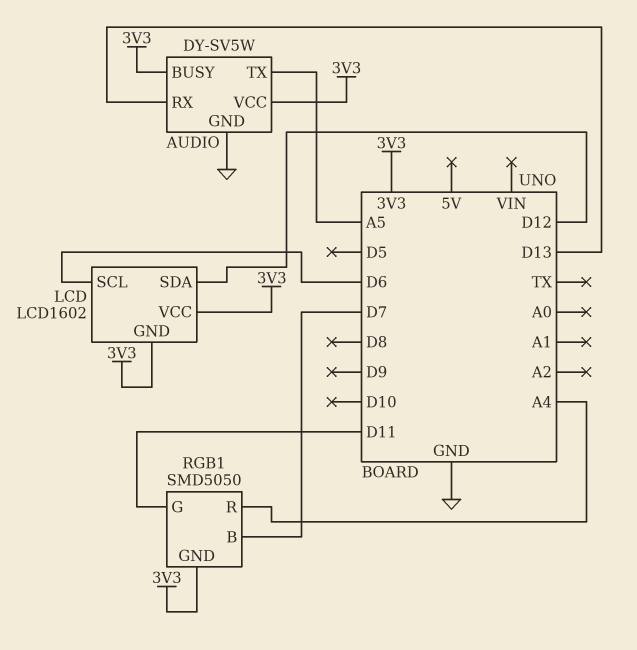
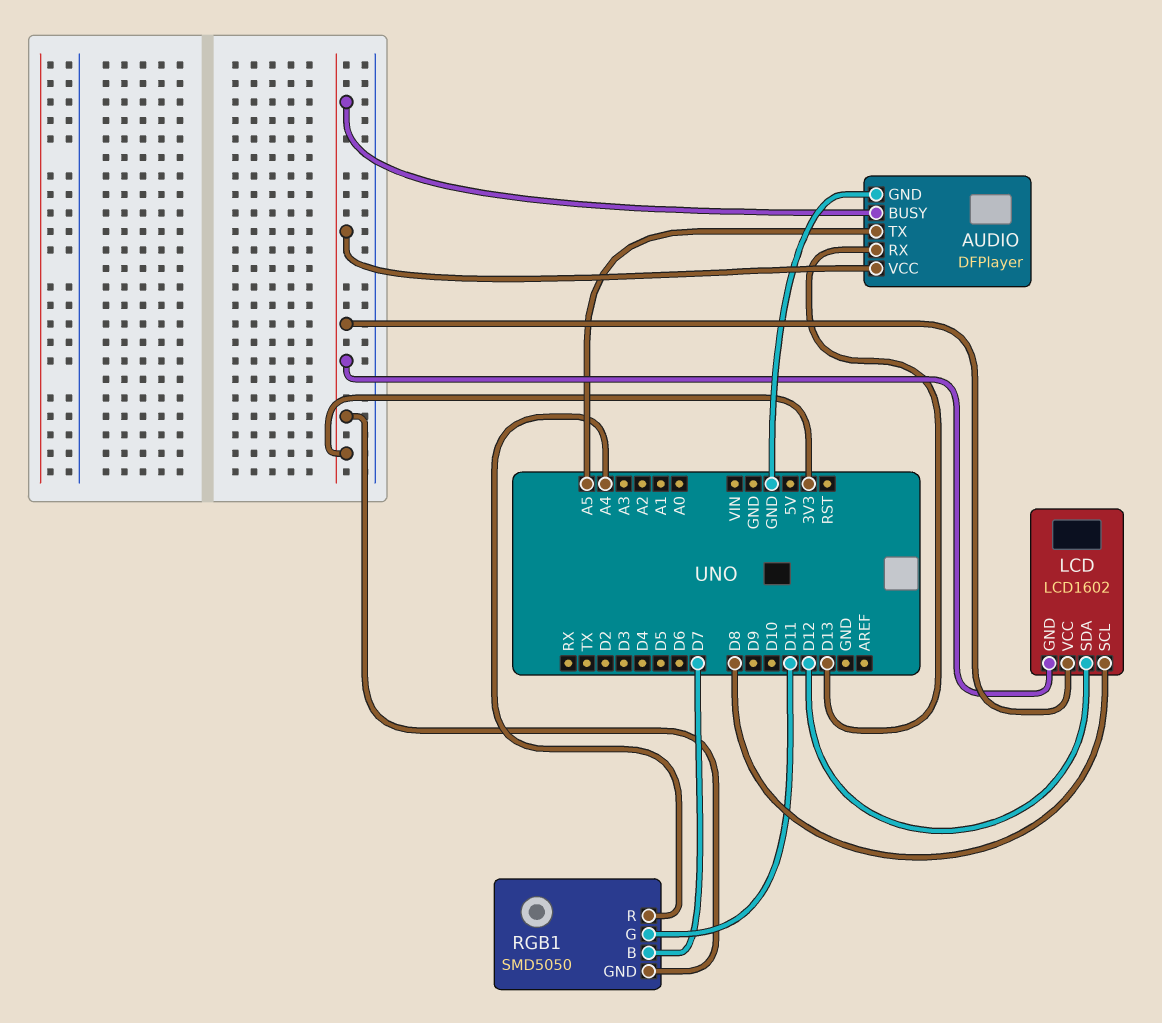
AUDIO: DY-SV5W -> DFPlayer
LCD pin SCL: D6 -> D8

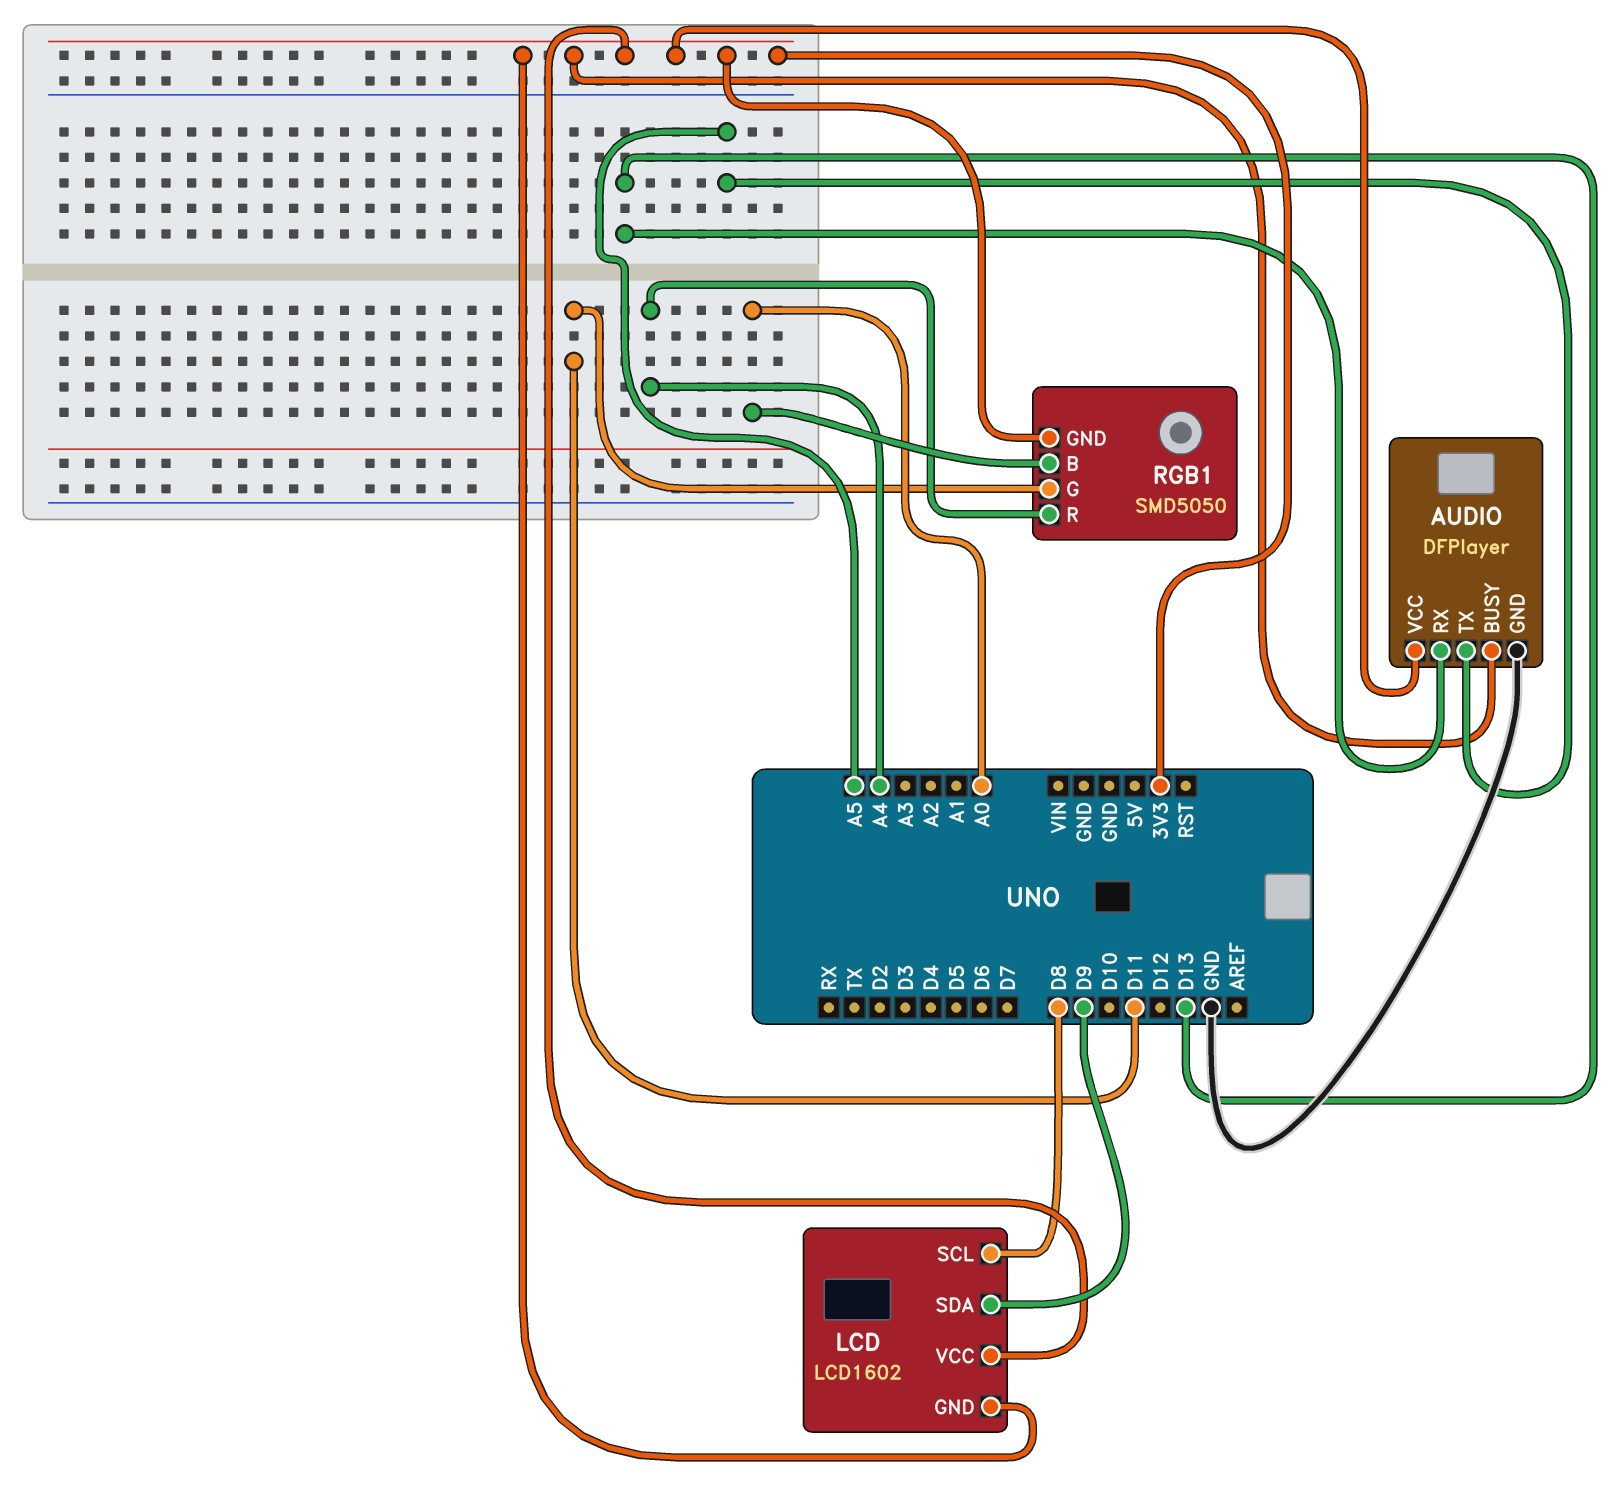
LCD pin SDA: D12 -> D9
RGB1 pin B: D7 -> A0

